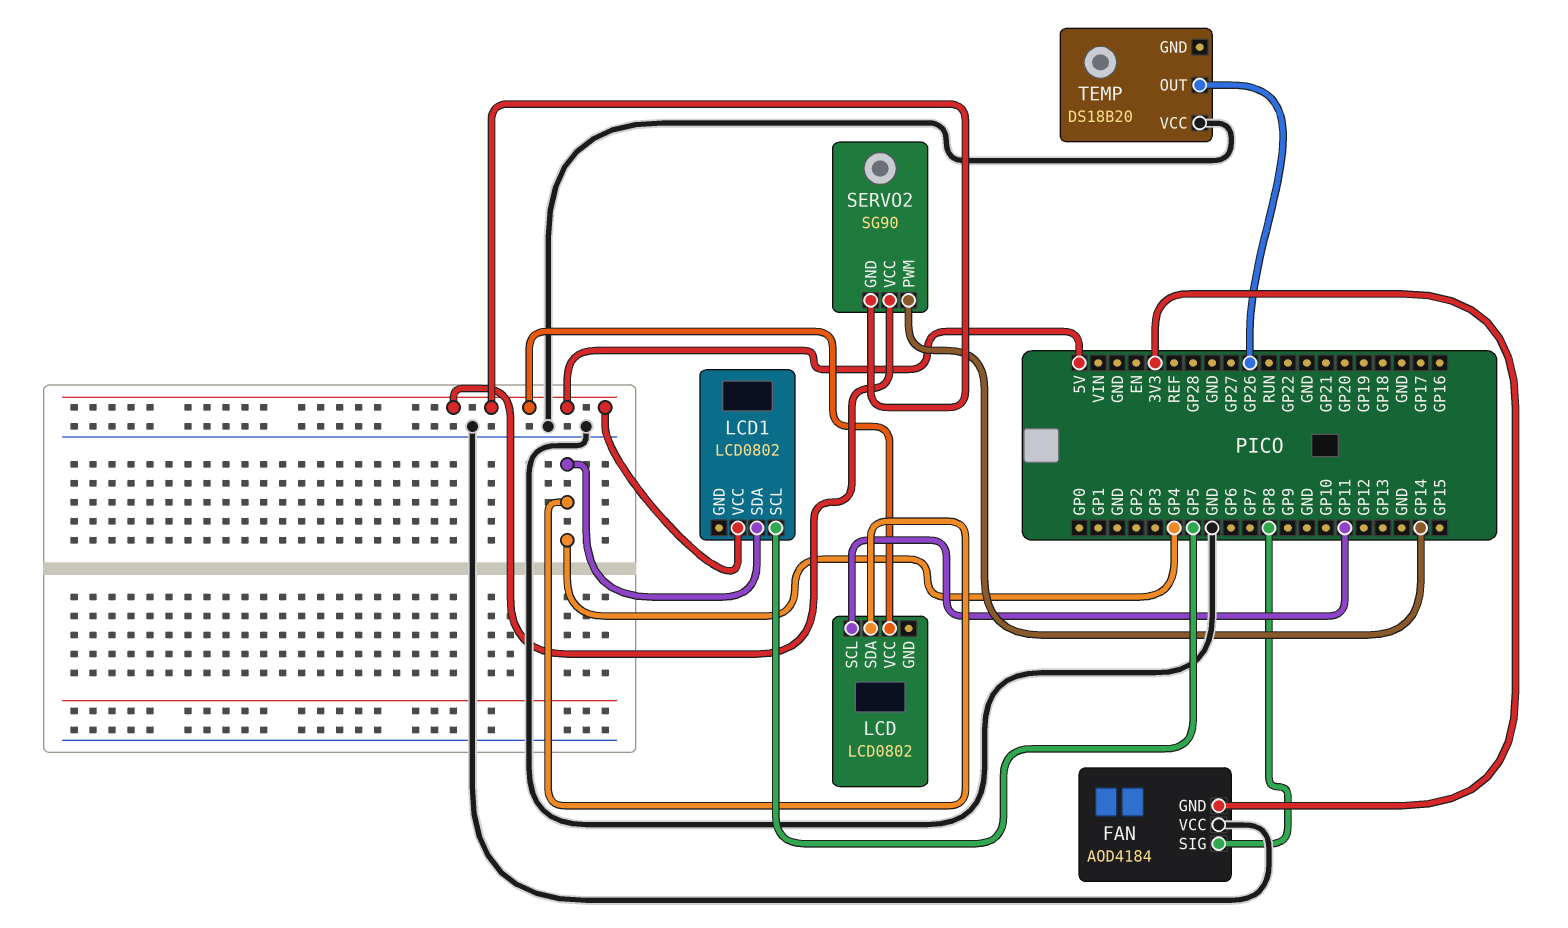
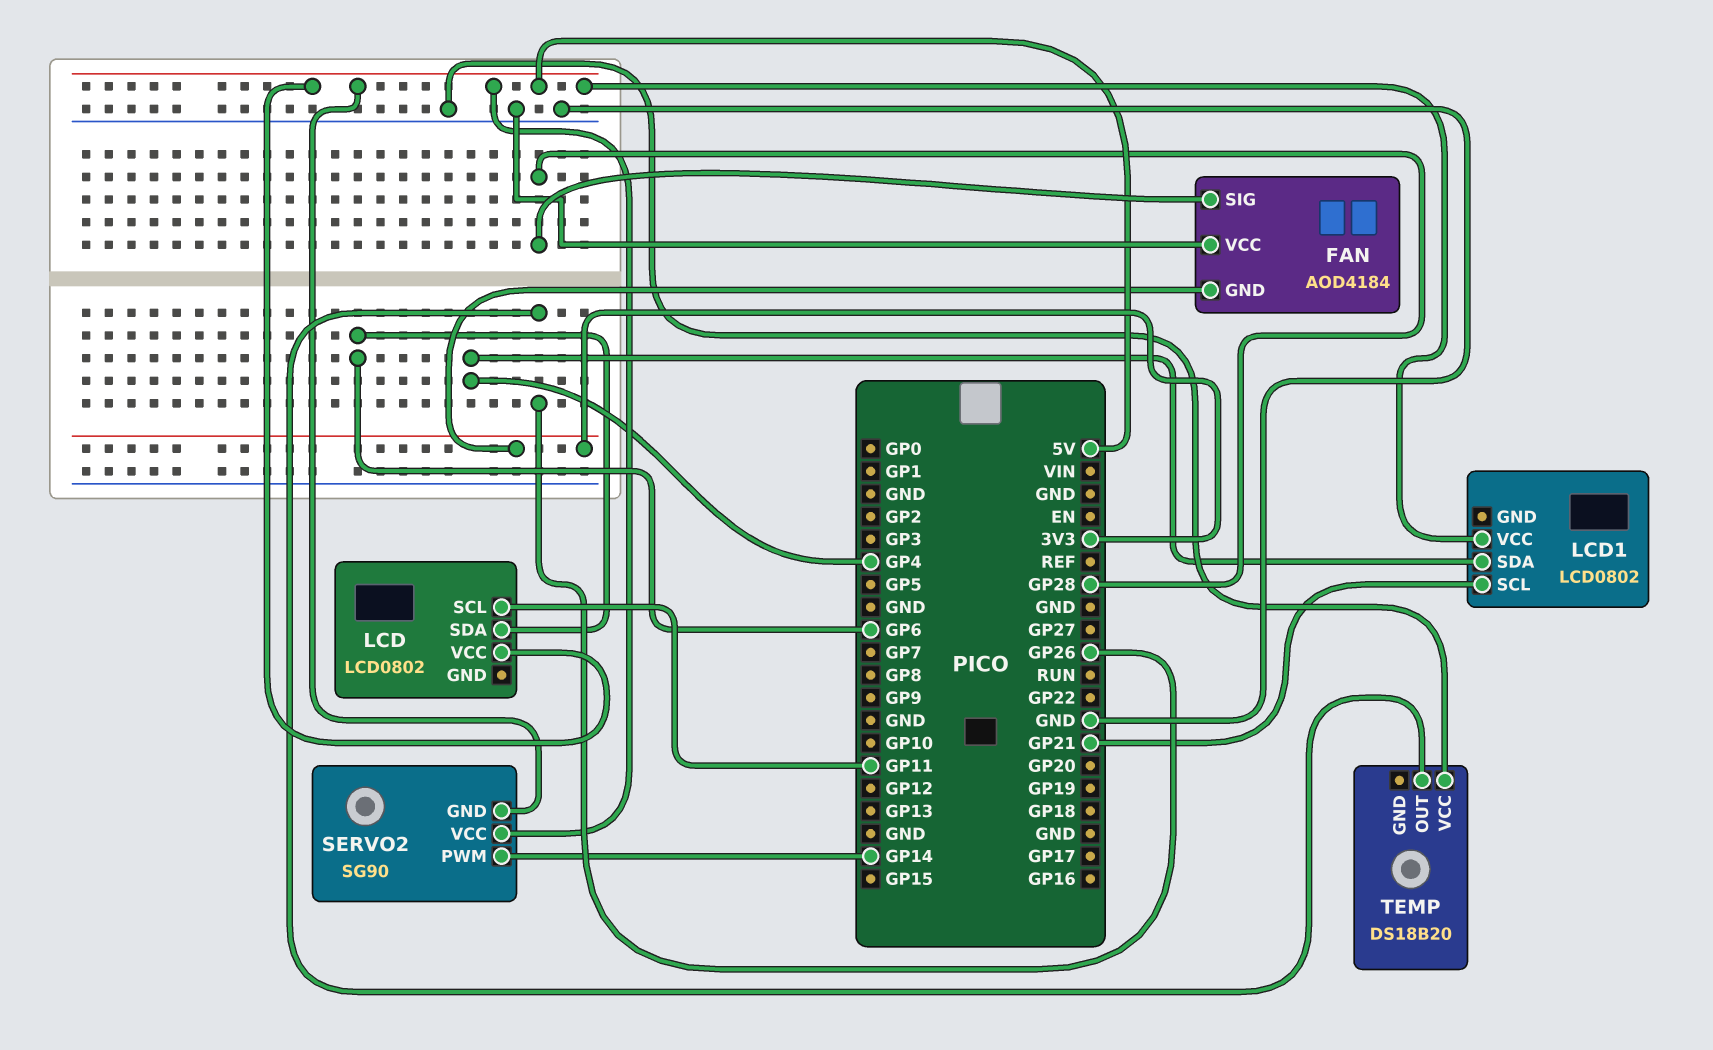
FAN pin SIG: GP8 -> GP28
LCD pin SDA: GP4 -> GP6
LCD1 pin SCL: GP5 -> GP21

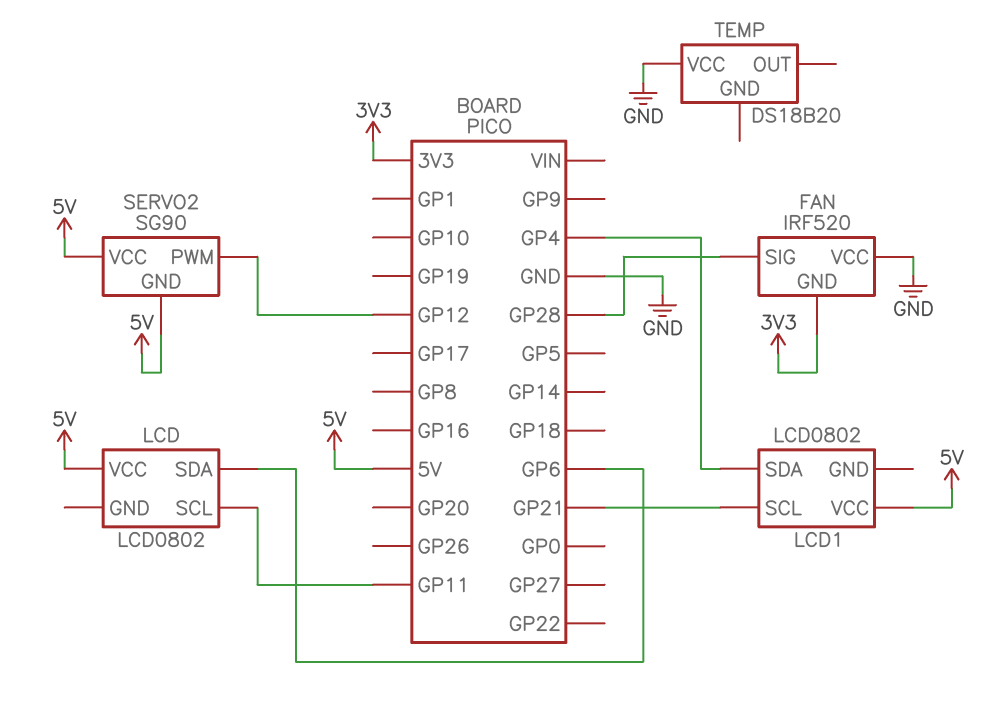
FAN: AOD4184 -> IRF520
SERVO2 pin PWM: GP14 -> GP12
TEMP pin OUT: GP26 -> none

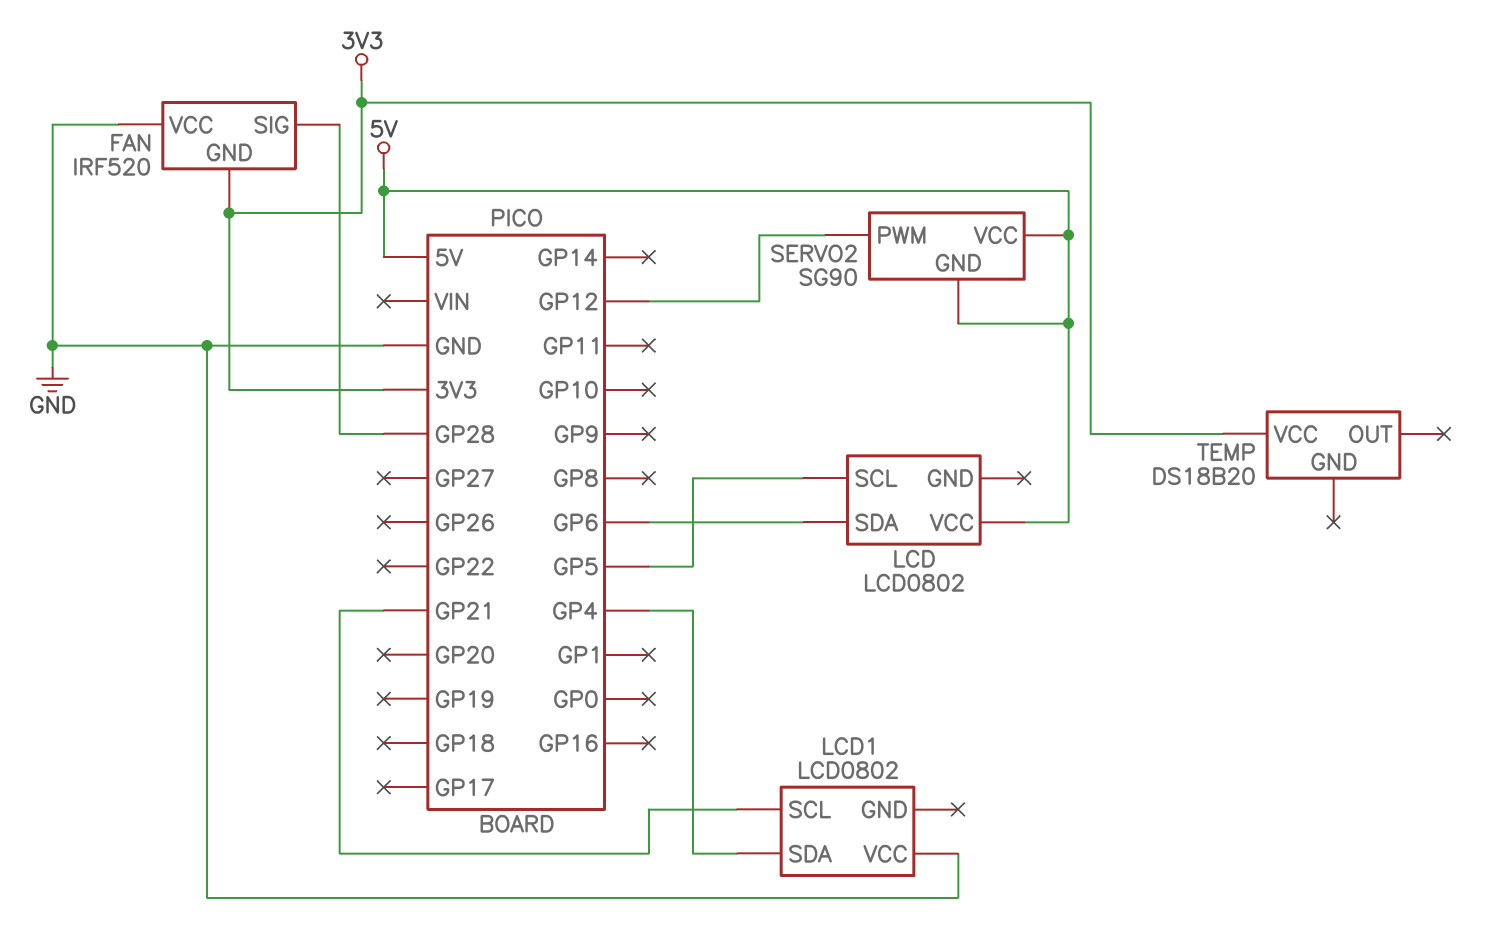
LCD pin SCL: GP11 -> GP5
LCD1 pin VCC: 5V -> GND
TEMP pin VCC: GND -> 3V3

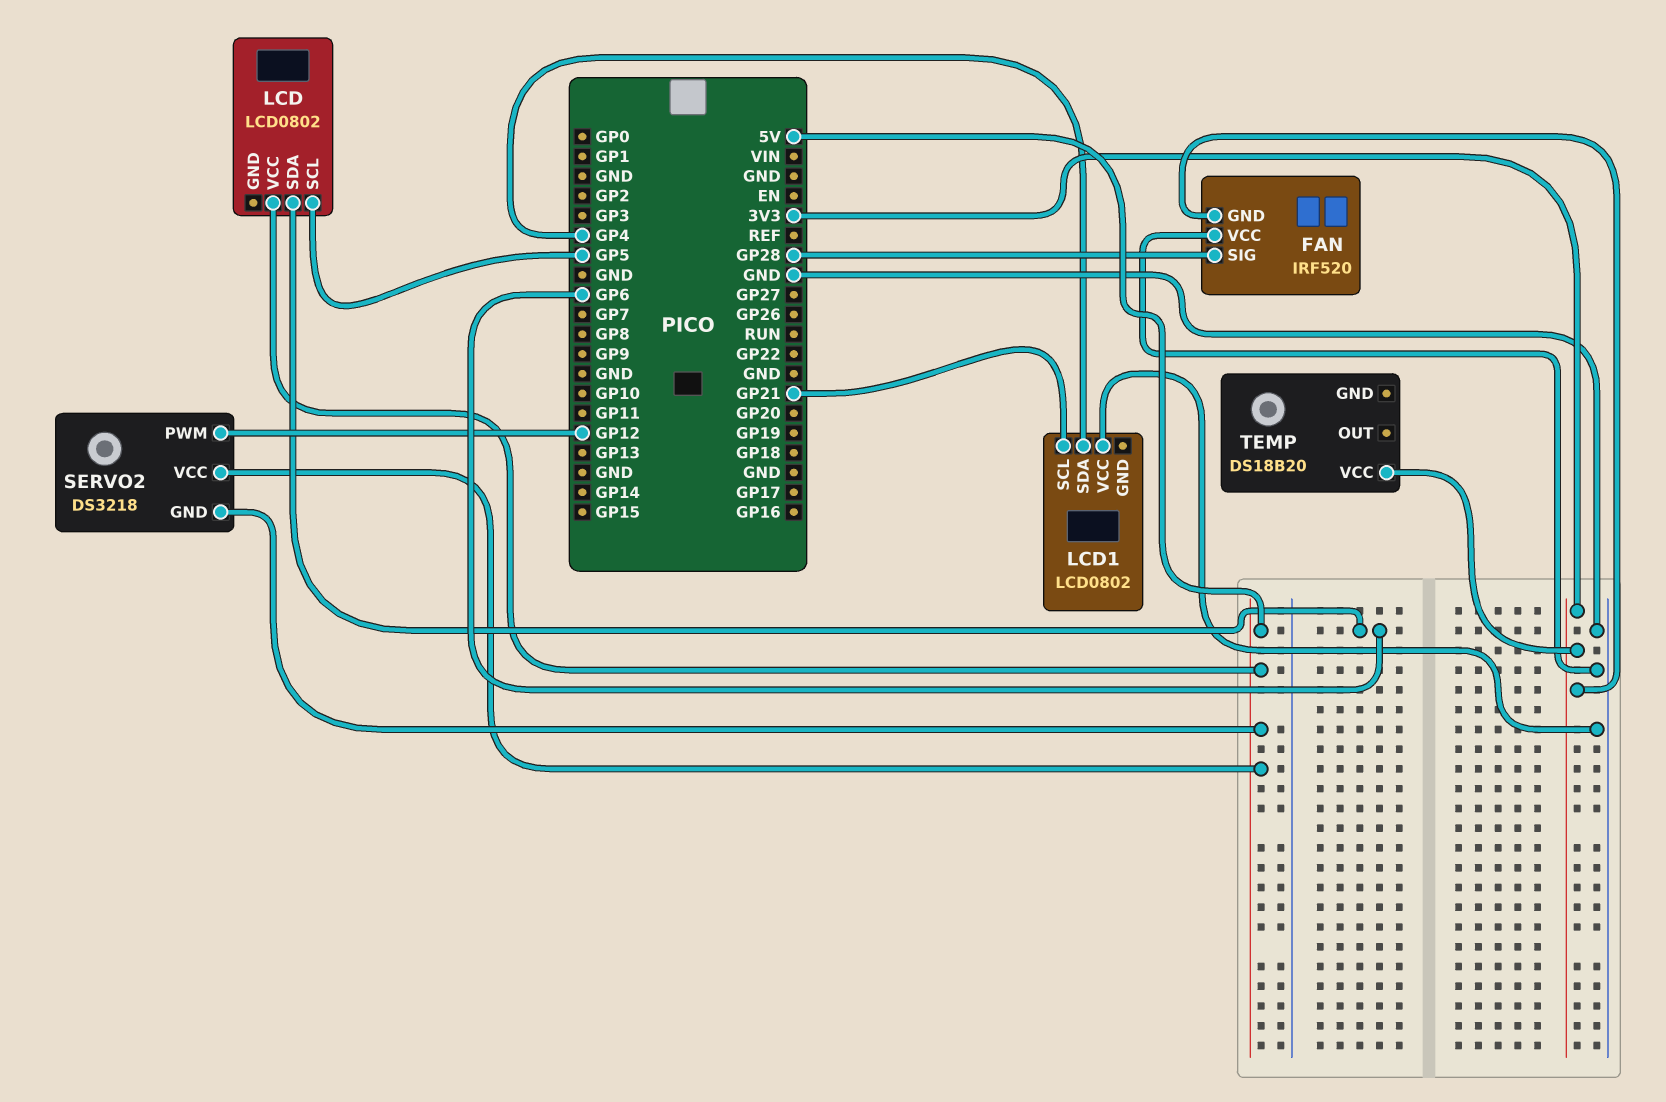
SERVO2: SG90 -> DS3218

